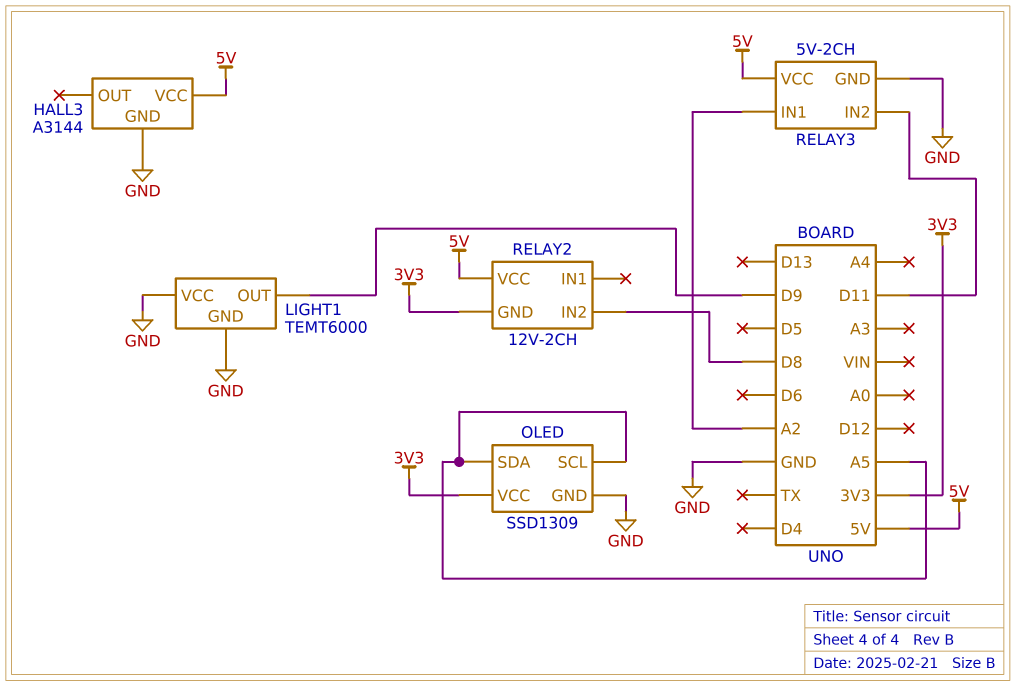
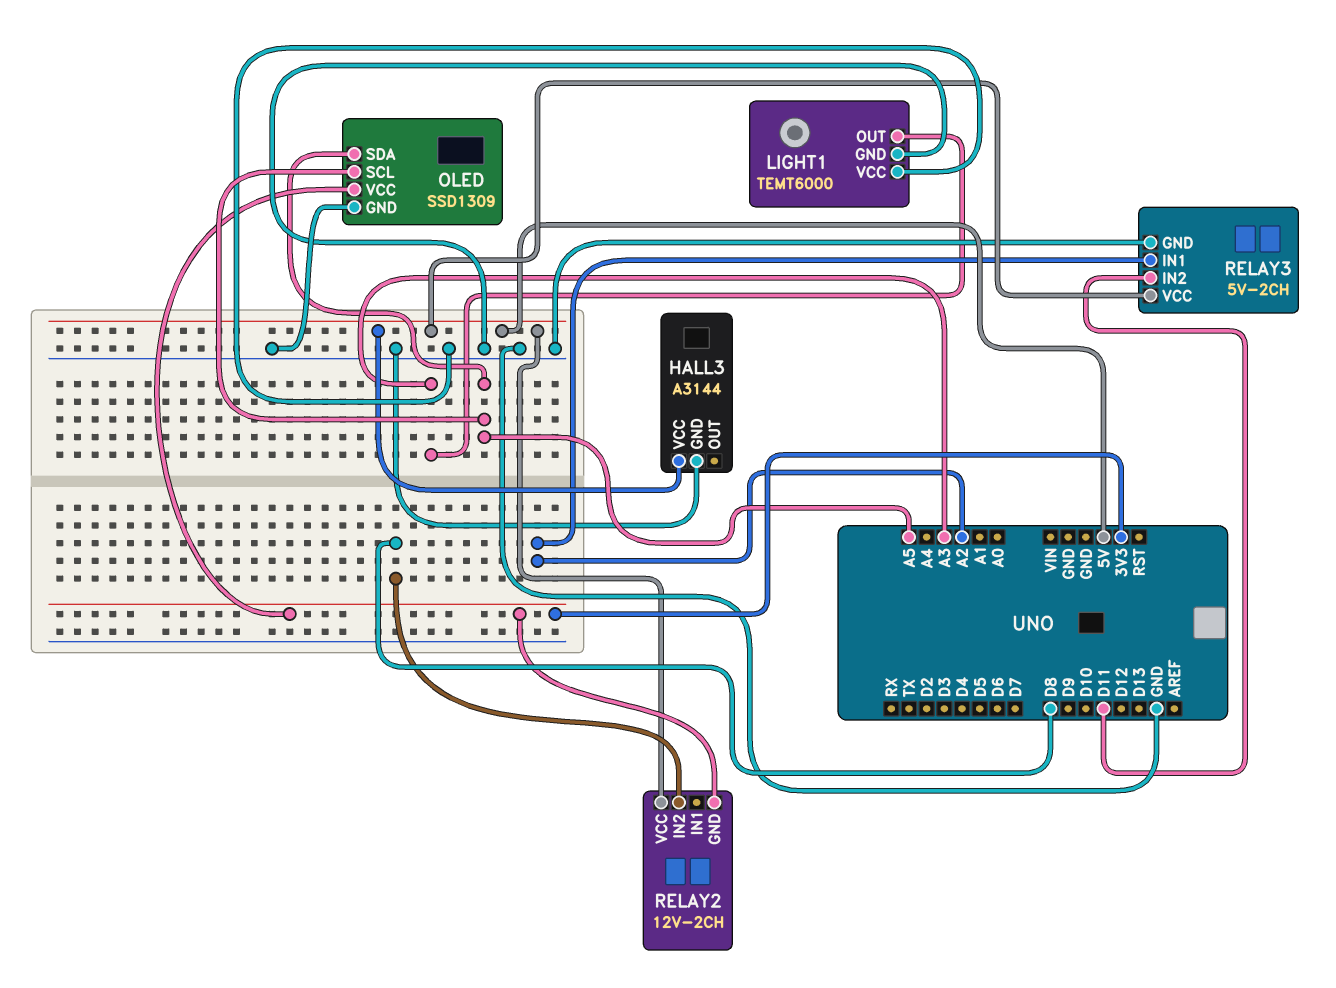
LIGHT1 pin OUT: D9 -> A3

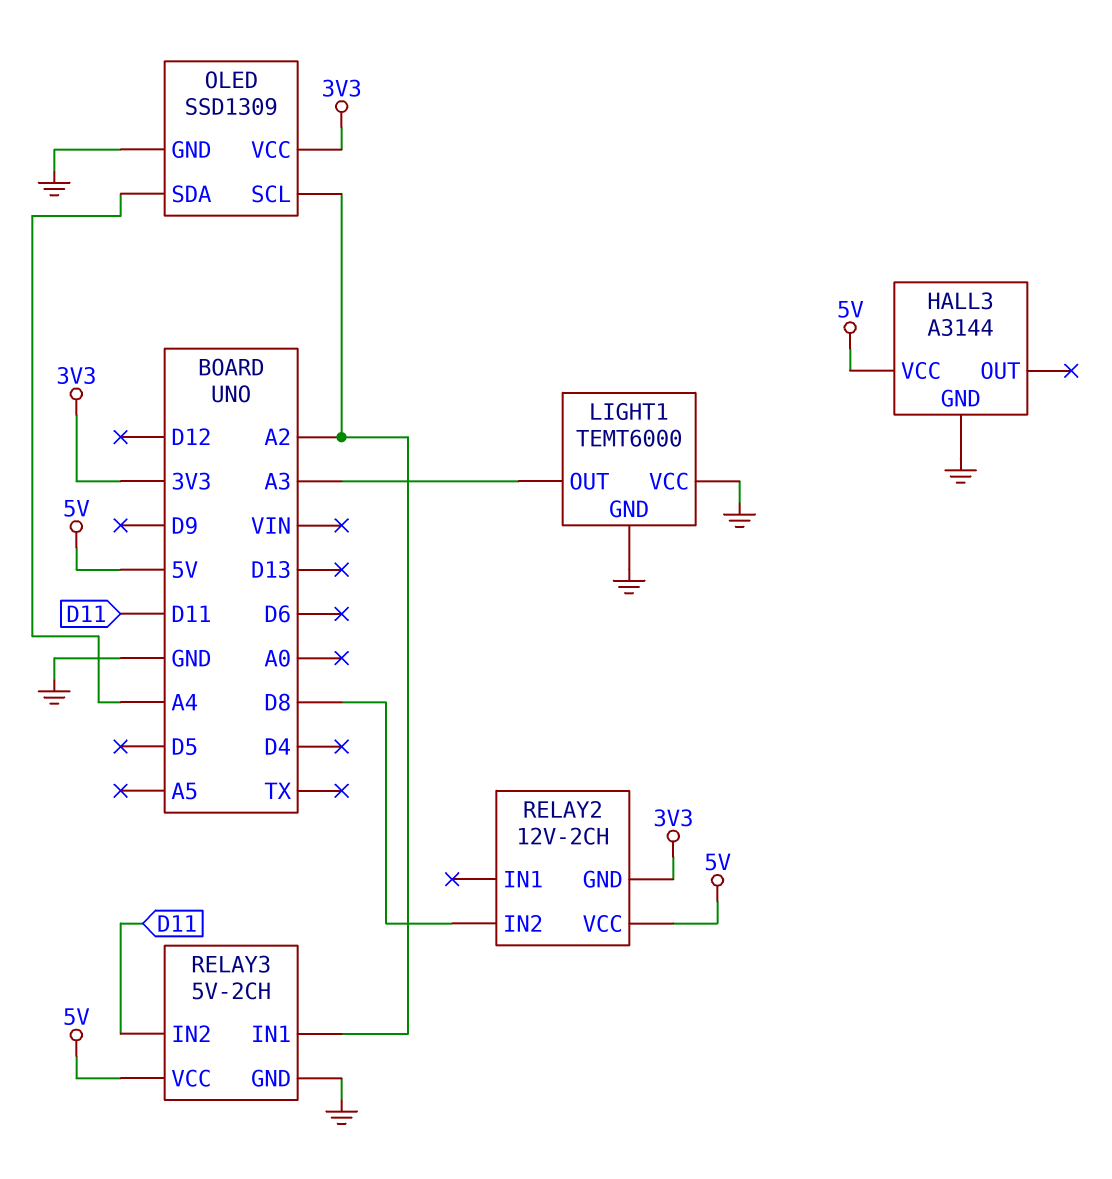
OLED pin SCL: A5 -> A2
OLED pin SDA: A5 -> A4

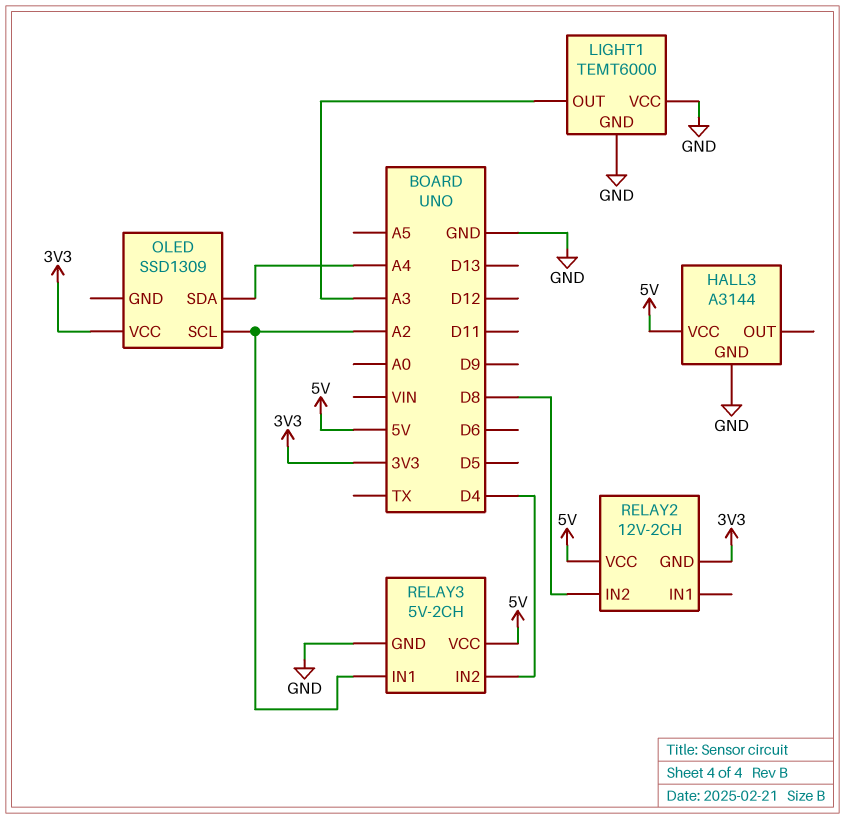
OLED pin GND: GND -> none
RELAY3 pin IN2: D11 -> D4

